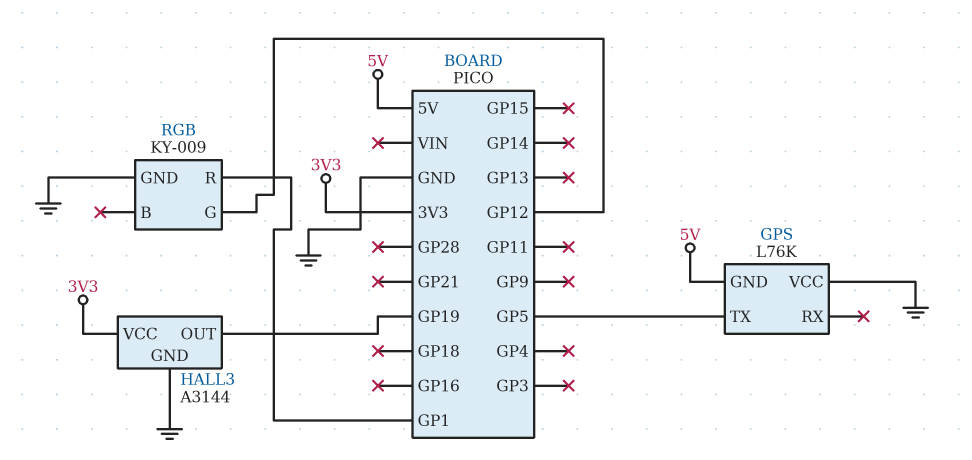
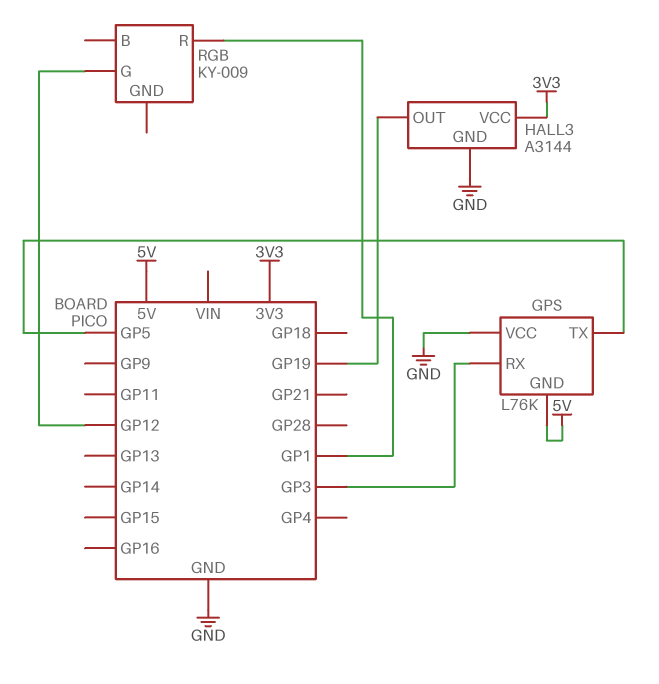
GPS pin RX: none -> GP3
RGB pin GND: GND -> none

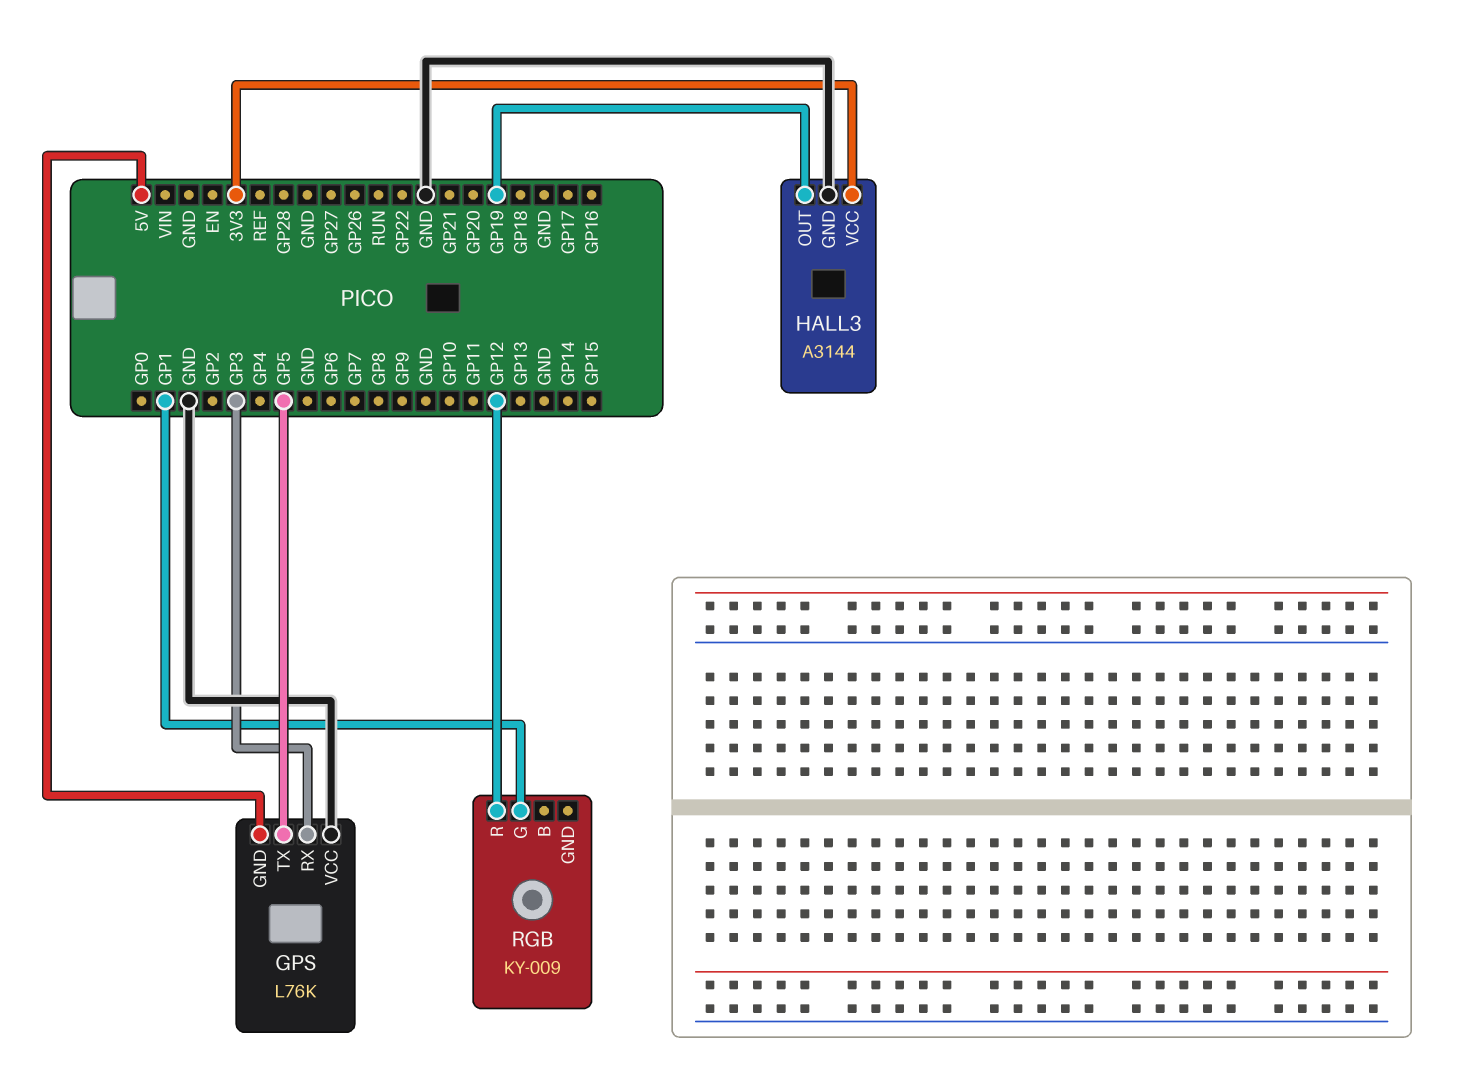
RGB pin G: GP12 -> GP1
RGB pin R: GP1 -> GP12

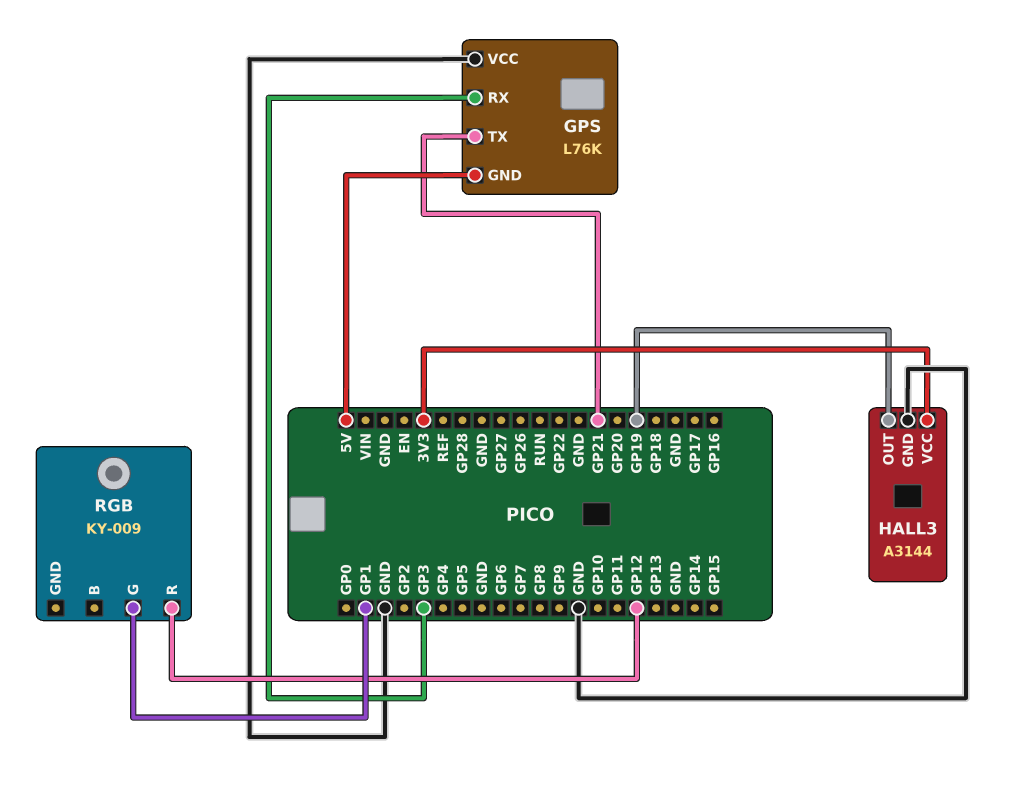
GPS pin TX: GP5 -> GP21

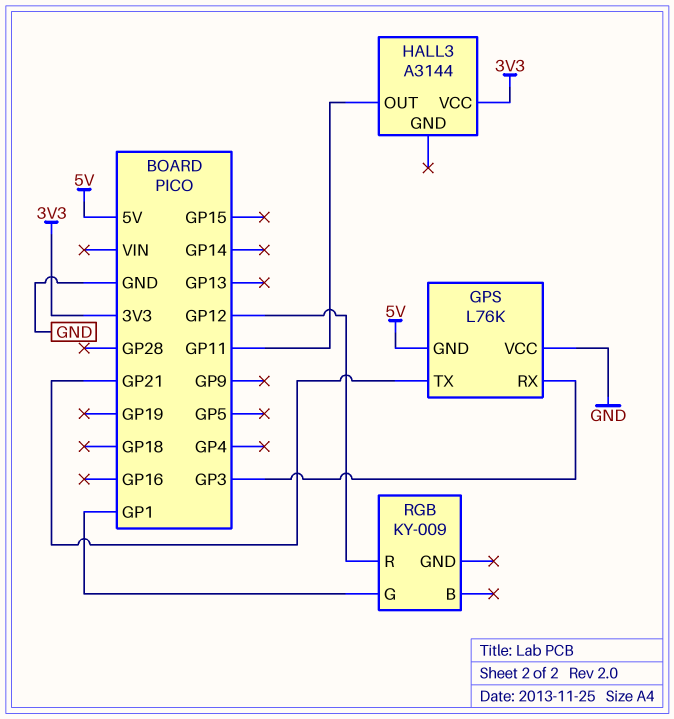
HALL3 pin GND: GND -> none
HALL3 pin OUT: GP19 -> GP11

